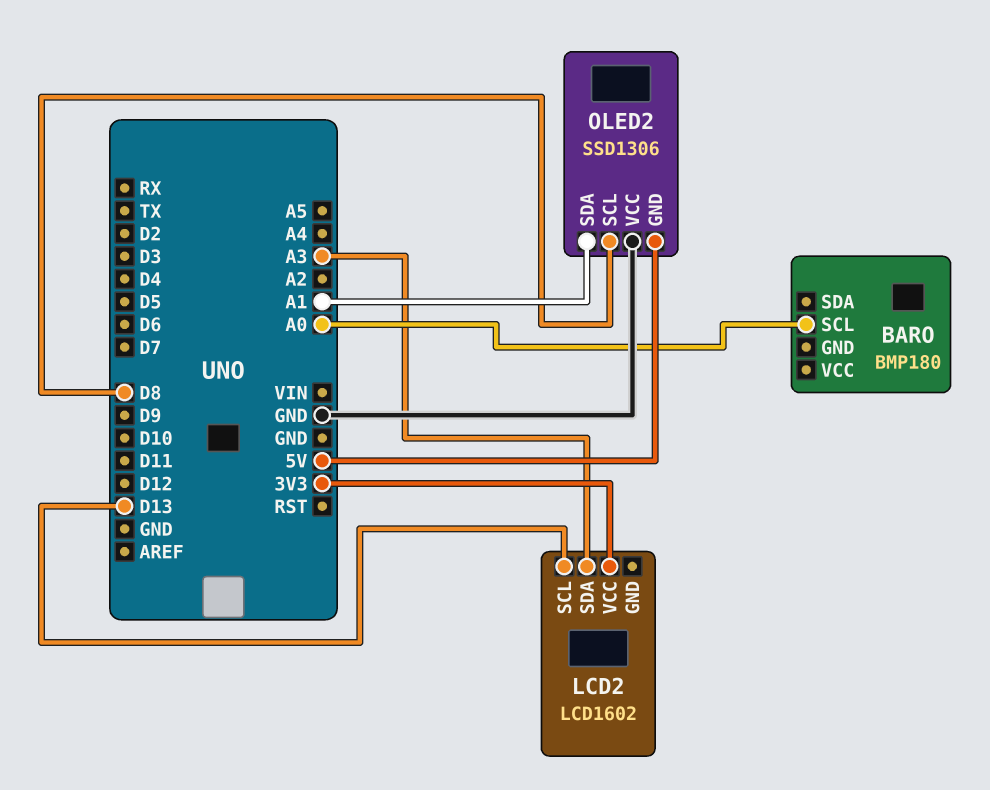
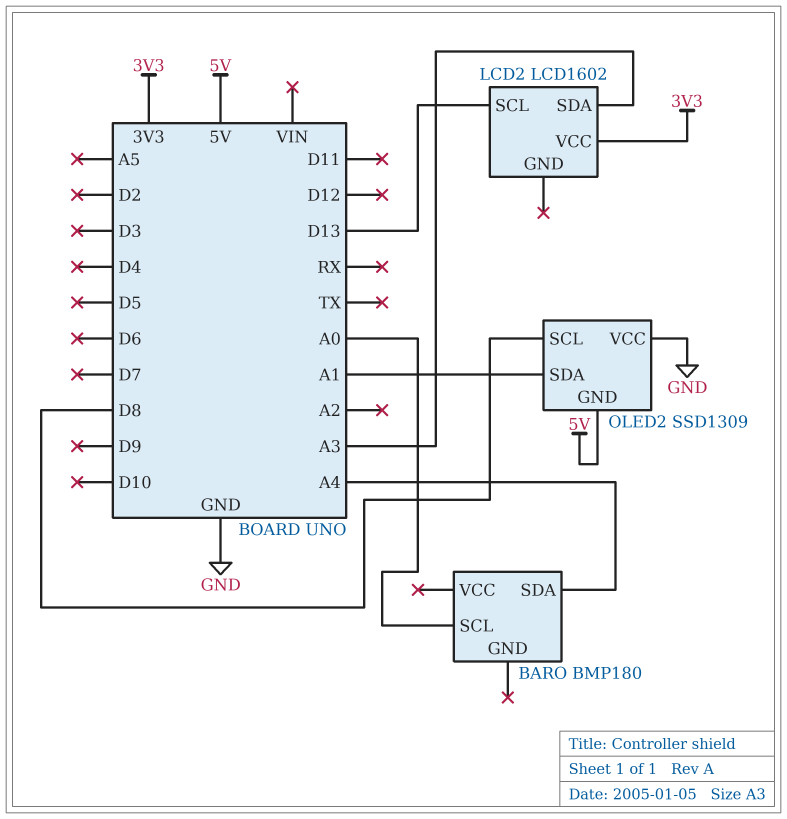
BARO pin SDA: none -> A4
OLED2: SSD1306 -> SSD1309

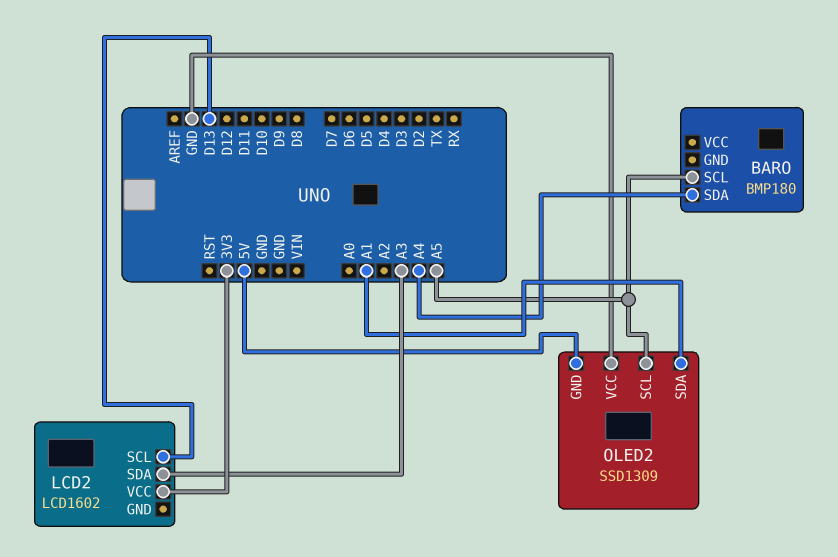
BARO pin SCL: A0 -> A5
OLED2 pin SCL: D8 -> A5

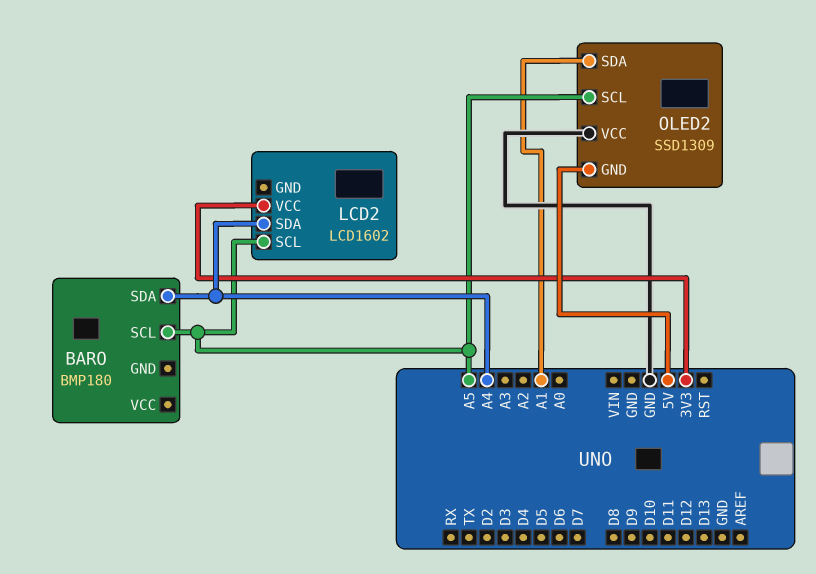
LCD2 pin SCL: D13 -> A5
LCD2 pin SDA: A3 -> A4

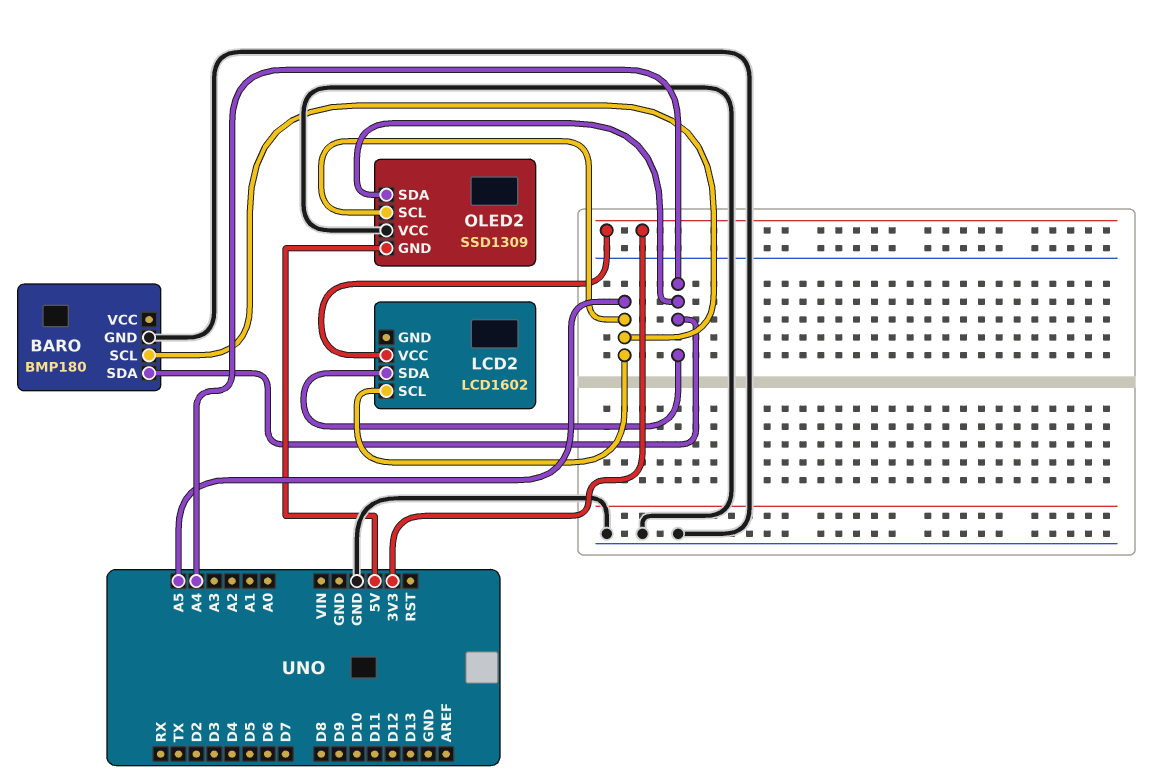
BARO pin GND: none -> GND
OLED2 pin SDA: A1 -> A4

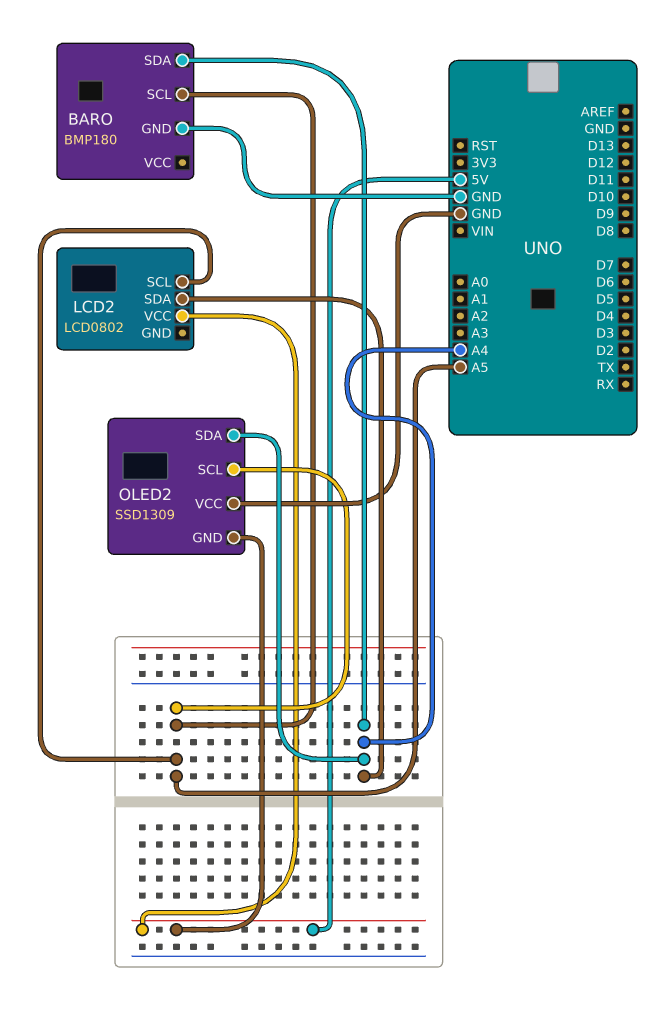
LCD2: LCD1602 -> LCD0802
LCD2 pin VCC: 3V3 -> 5V

